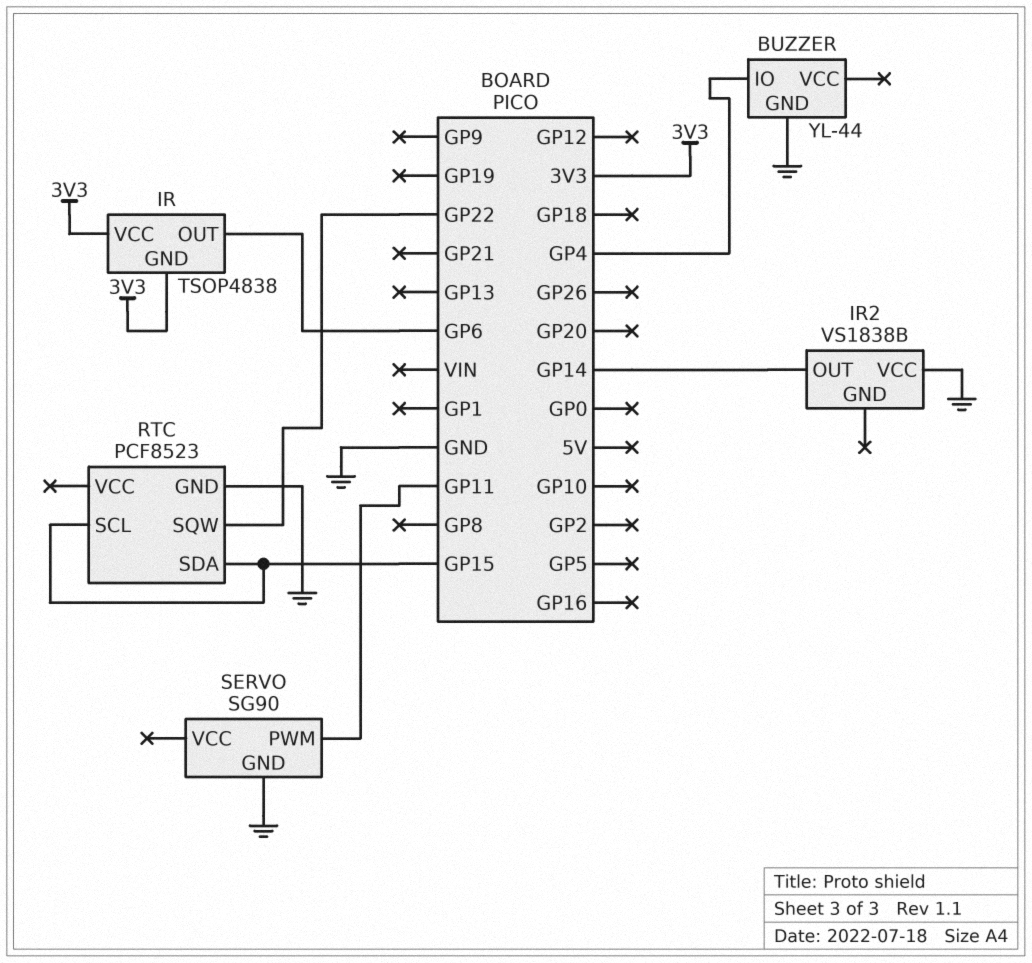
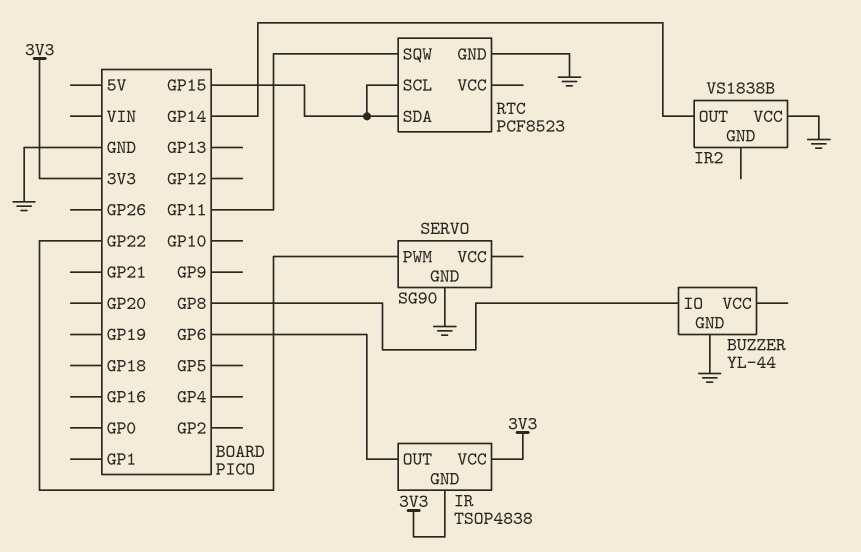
BUZZER pin IO: GP4 -> GP8
RTC pin SQW: GP22 -> GP11
SERVO pin PWM: GP11 -> GP22

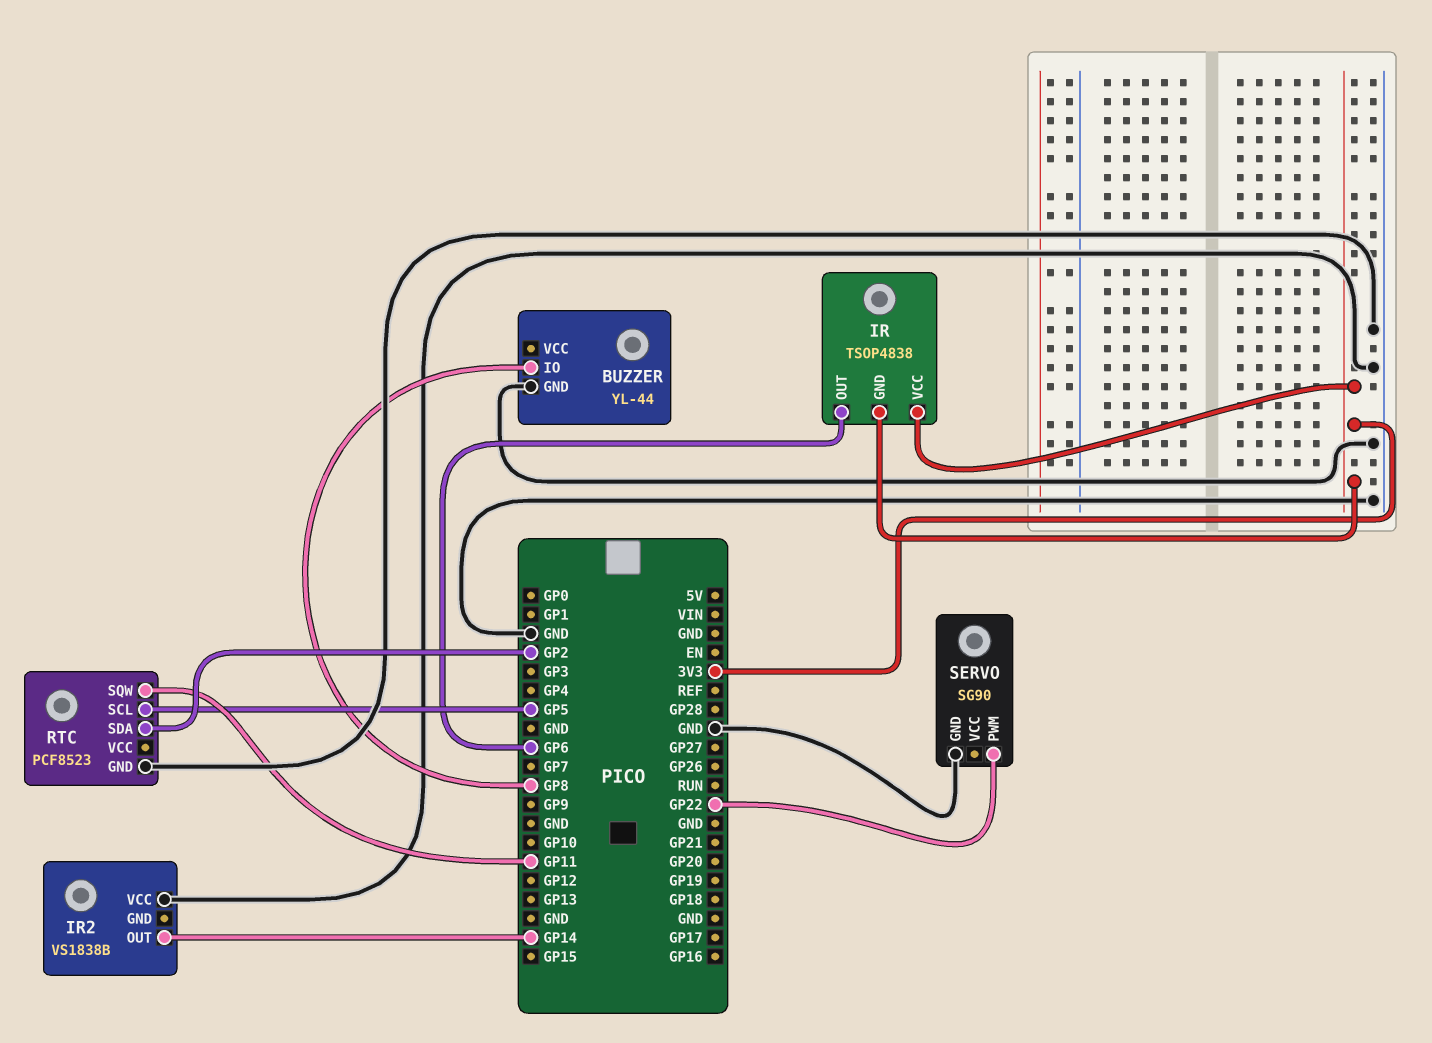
RTC pin SCL: GP15 -> GP5
RTC pin SDA: GP15 -> GP2

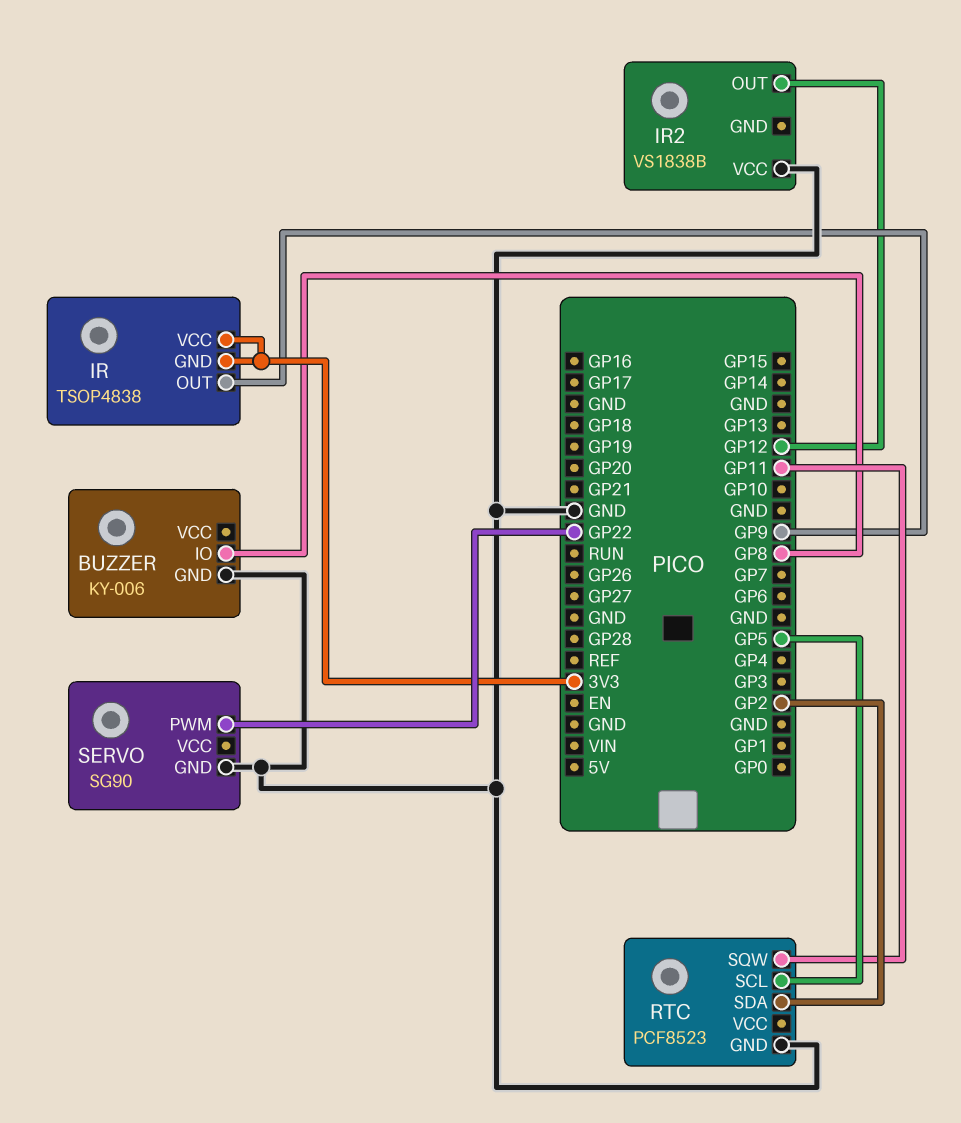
BUZZER: YL-44 -> KY-006
IR pin OUT: GP6 -> GP9
IR2 pin OUT: GP14 -> GP12

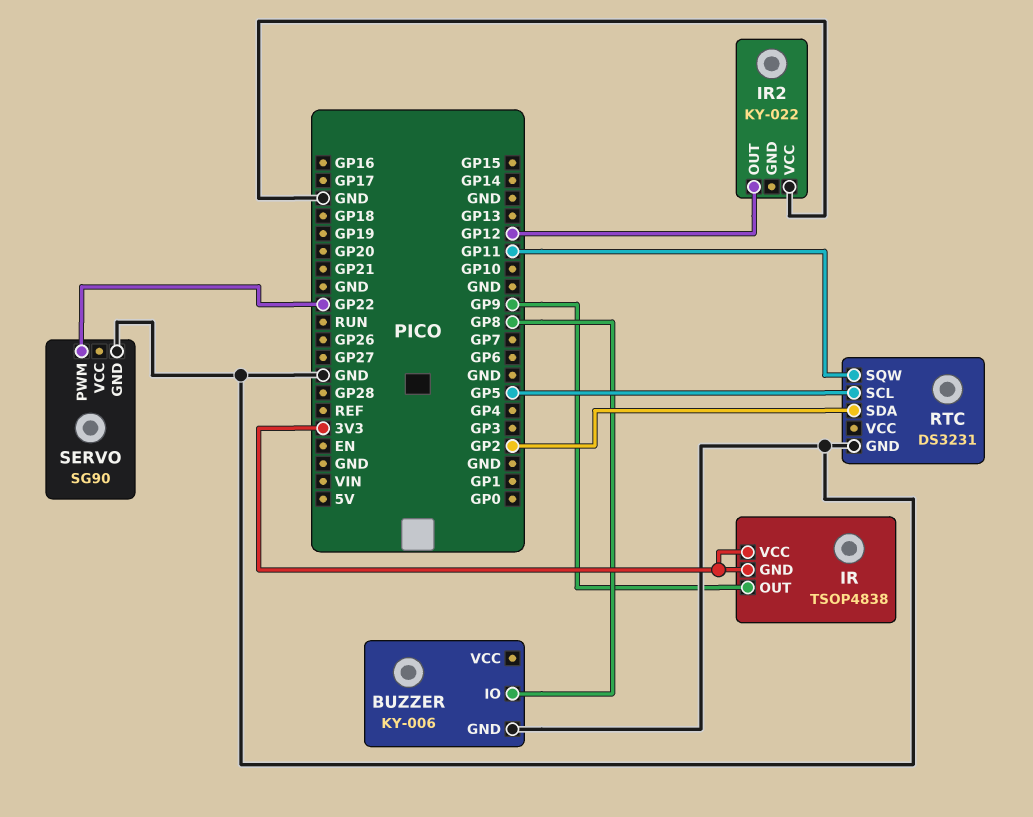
IR2: VS1838B -> KY-022
RTC: PCF8523 -> DS3231

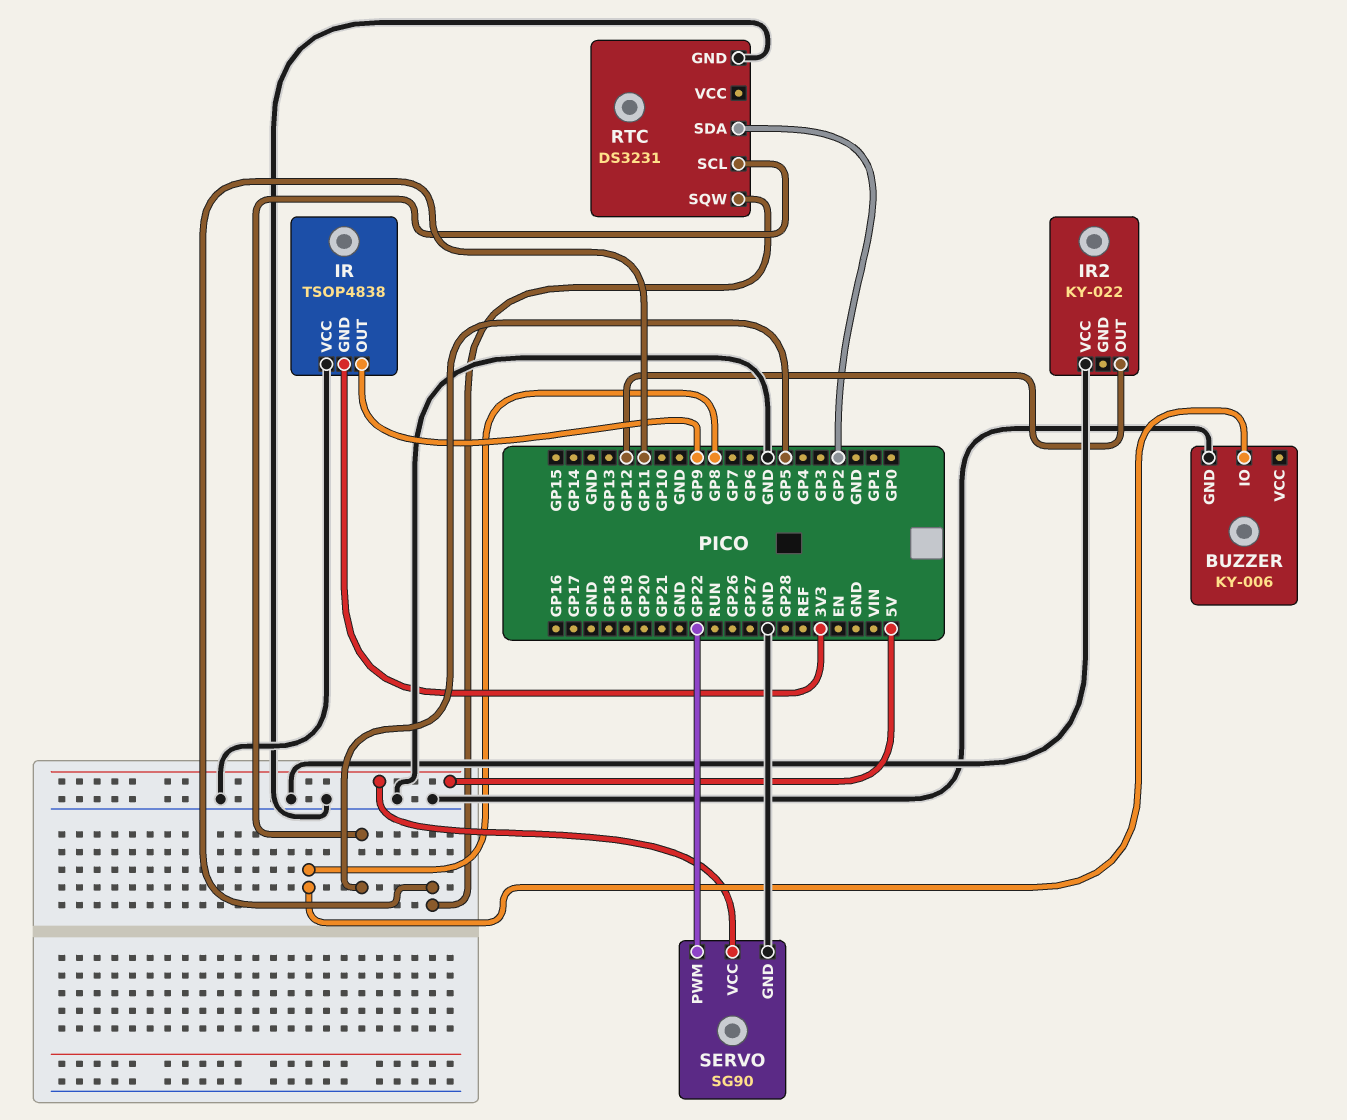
IR pin VCC: 3V3 -> GND
SERVO pin VCC: none -> 5V

